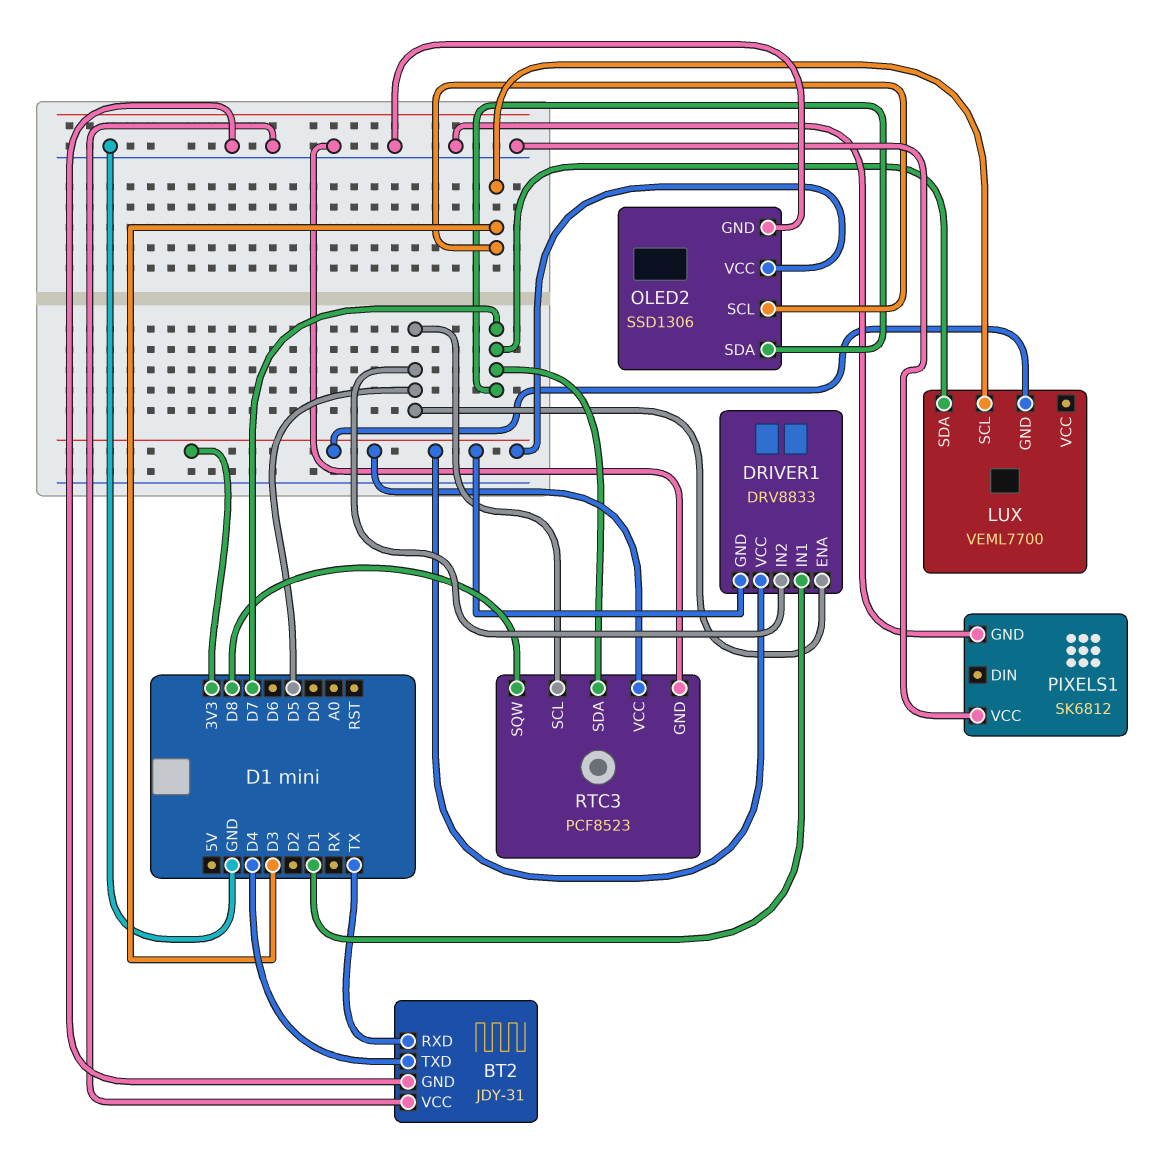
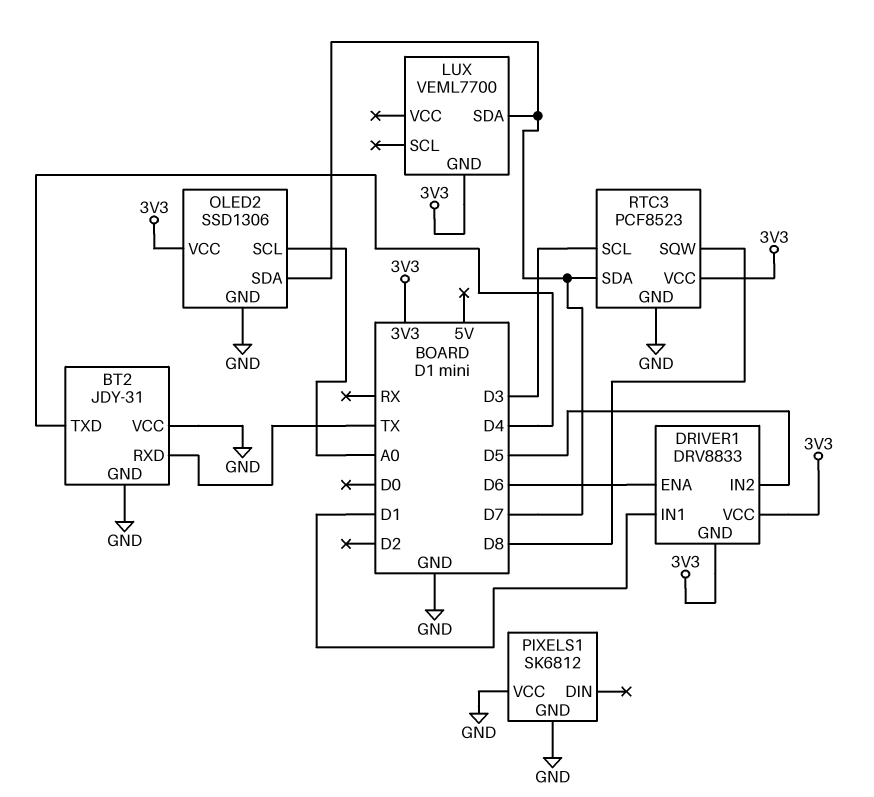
DRIVER1 pin ENA: D5 -> D6
LUX pin SCL: D3 -> none
OLED2 pin SCL: D3 -> A0
RTC3 pin SCL: D5 -> D3

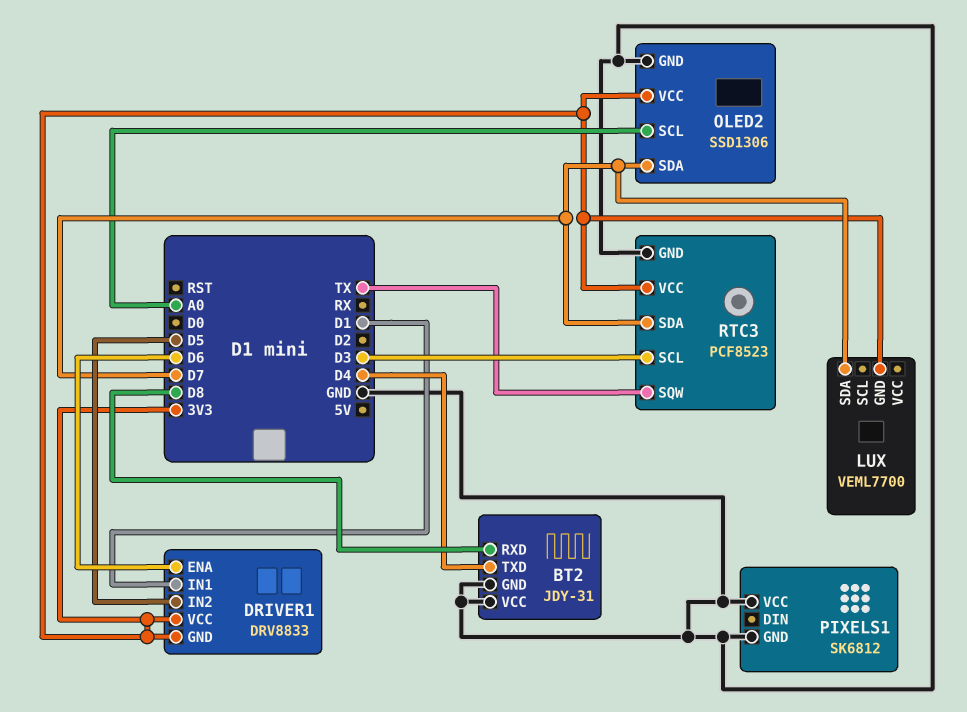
BT2 pin RXD: TX -> D8
RTC3 pin SQW: D8 -> TX

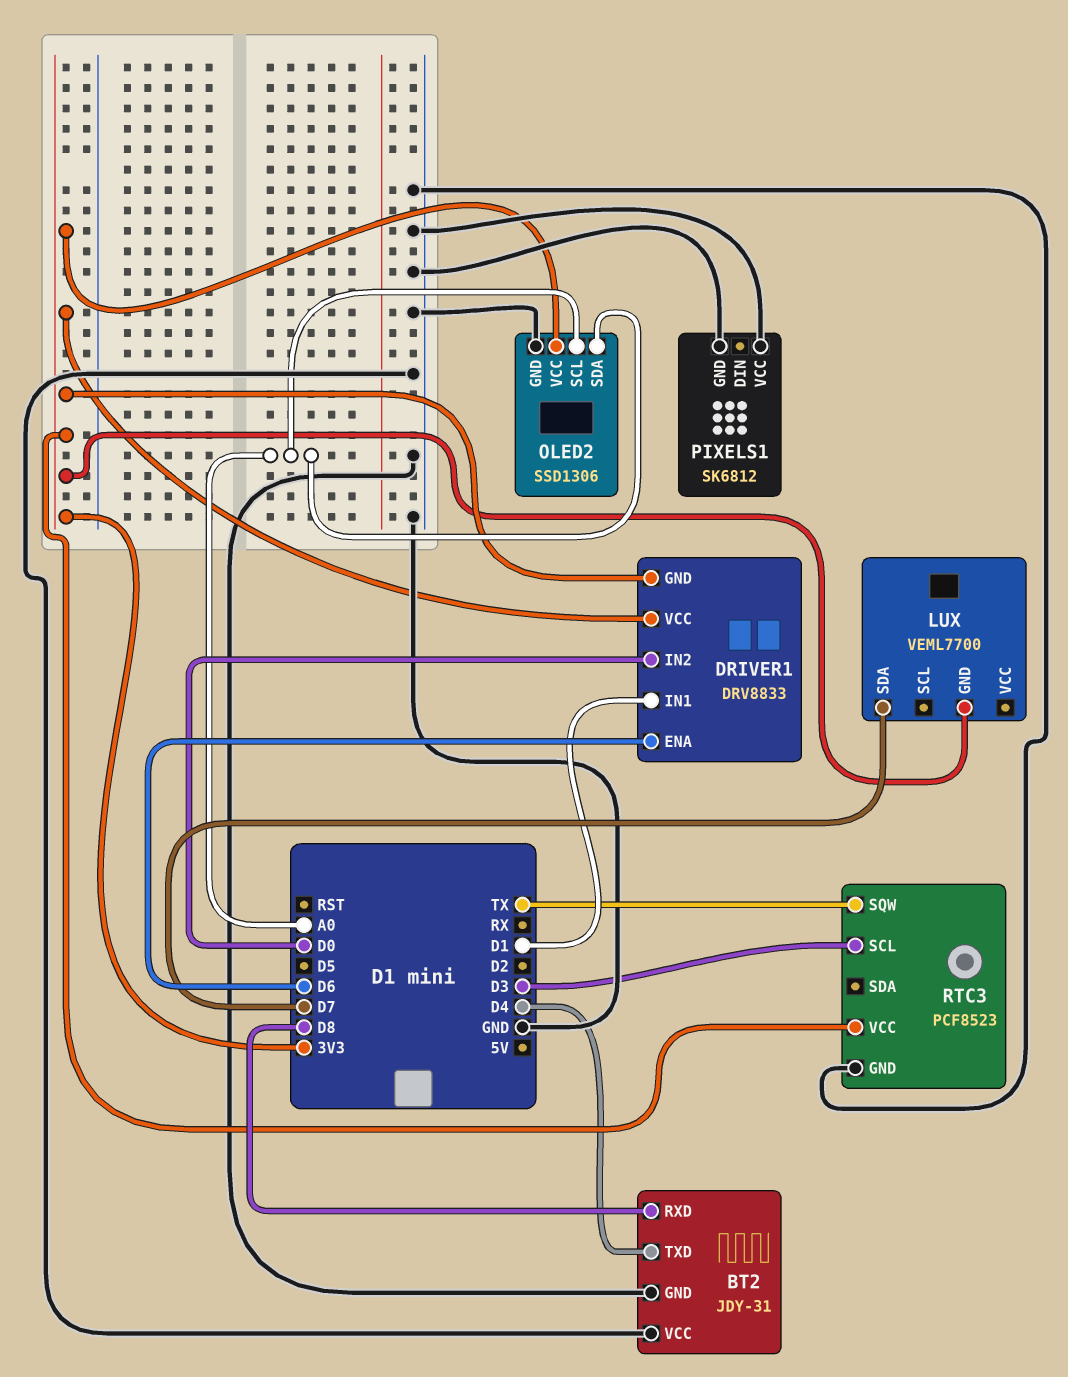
DRIVER1 pin IN2: D5 -> D0
OLED2 pin SDA: D7 -> A0
RTC3 pin SDA: D7 -> none

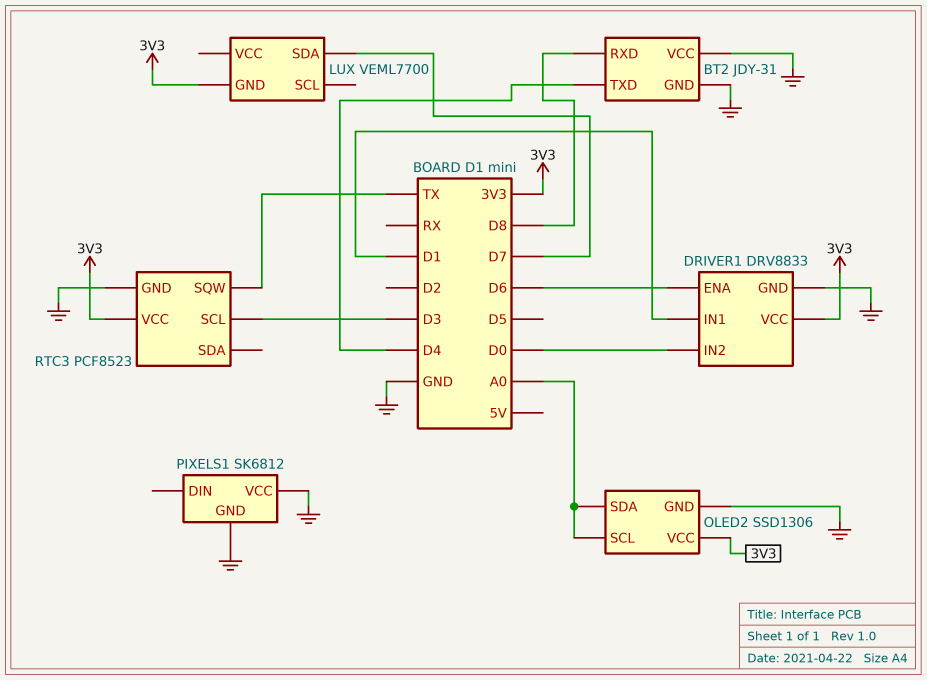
DRIVER1 pin GND: 3V3 -> GND

